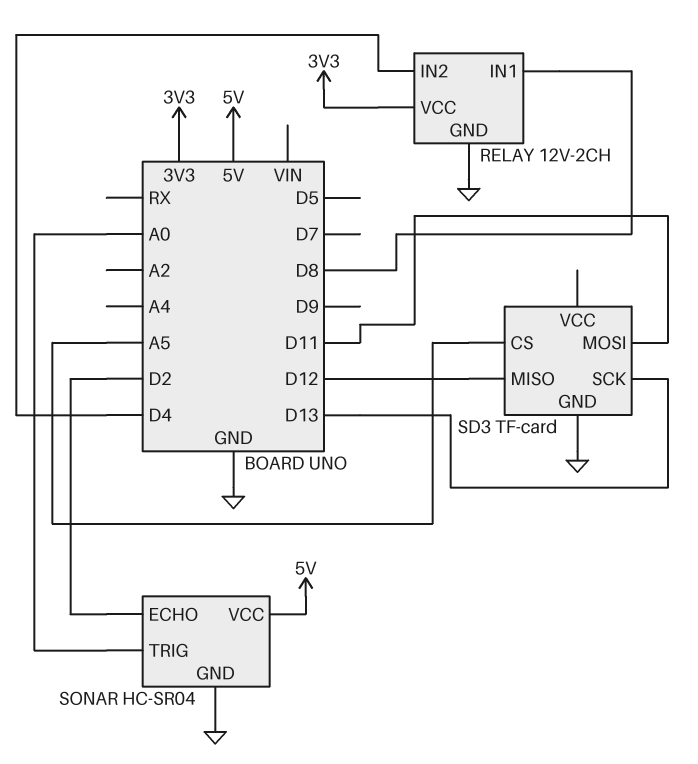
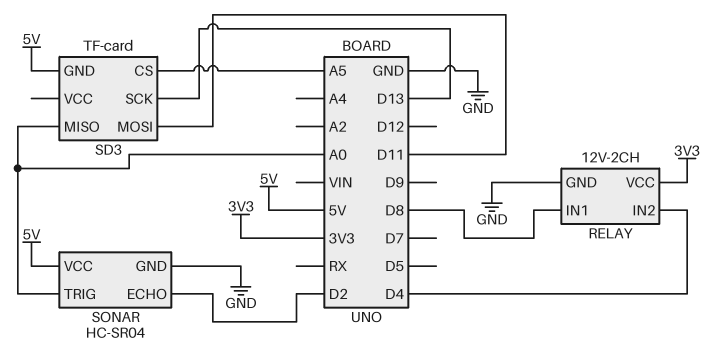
SD3 pin GND: GND -> 5V
SD3 pin MISO: D12 -> A0

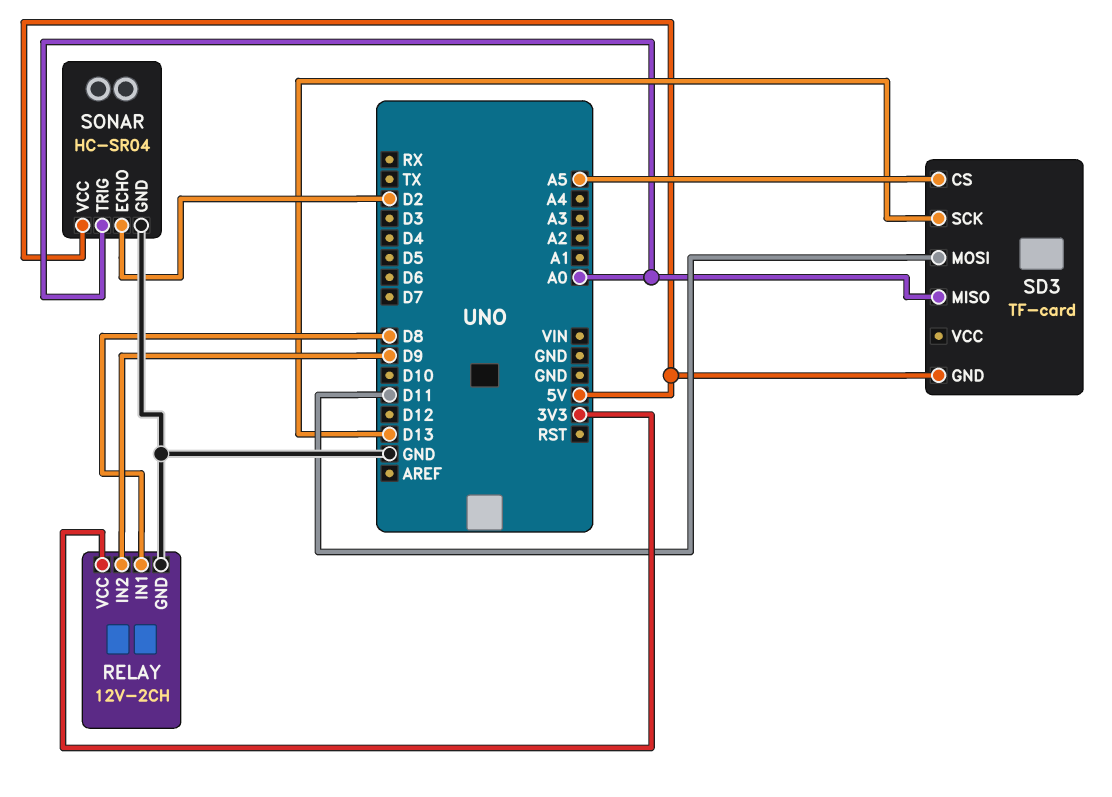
RELAY pin IN2: D4 -> D9

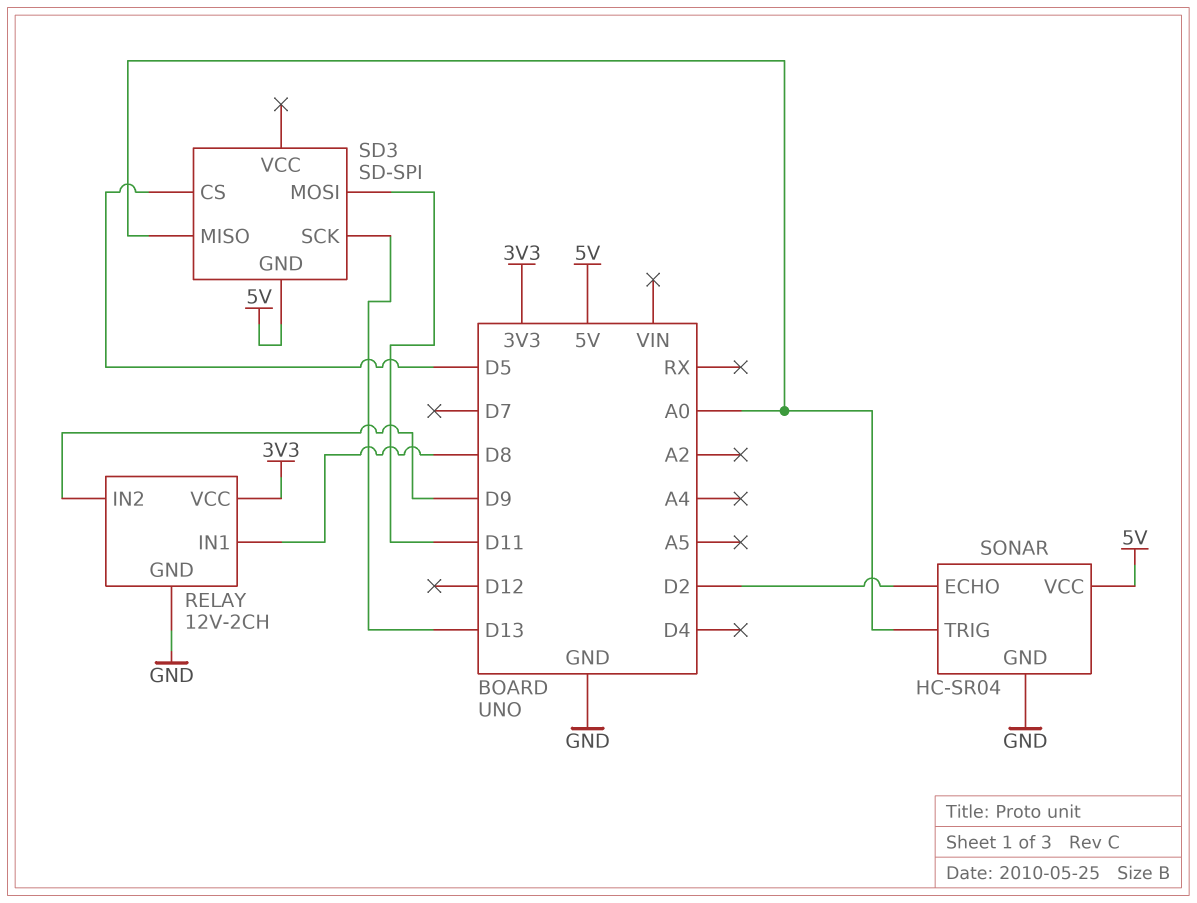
SD3: TF-card -> SD-SPI
SD3 pin CS: A5 -> D5

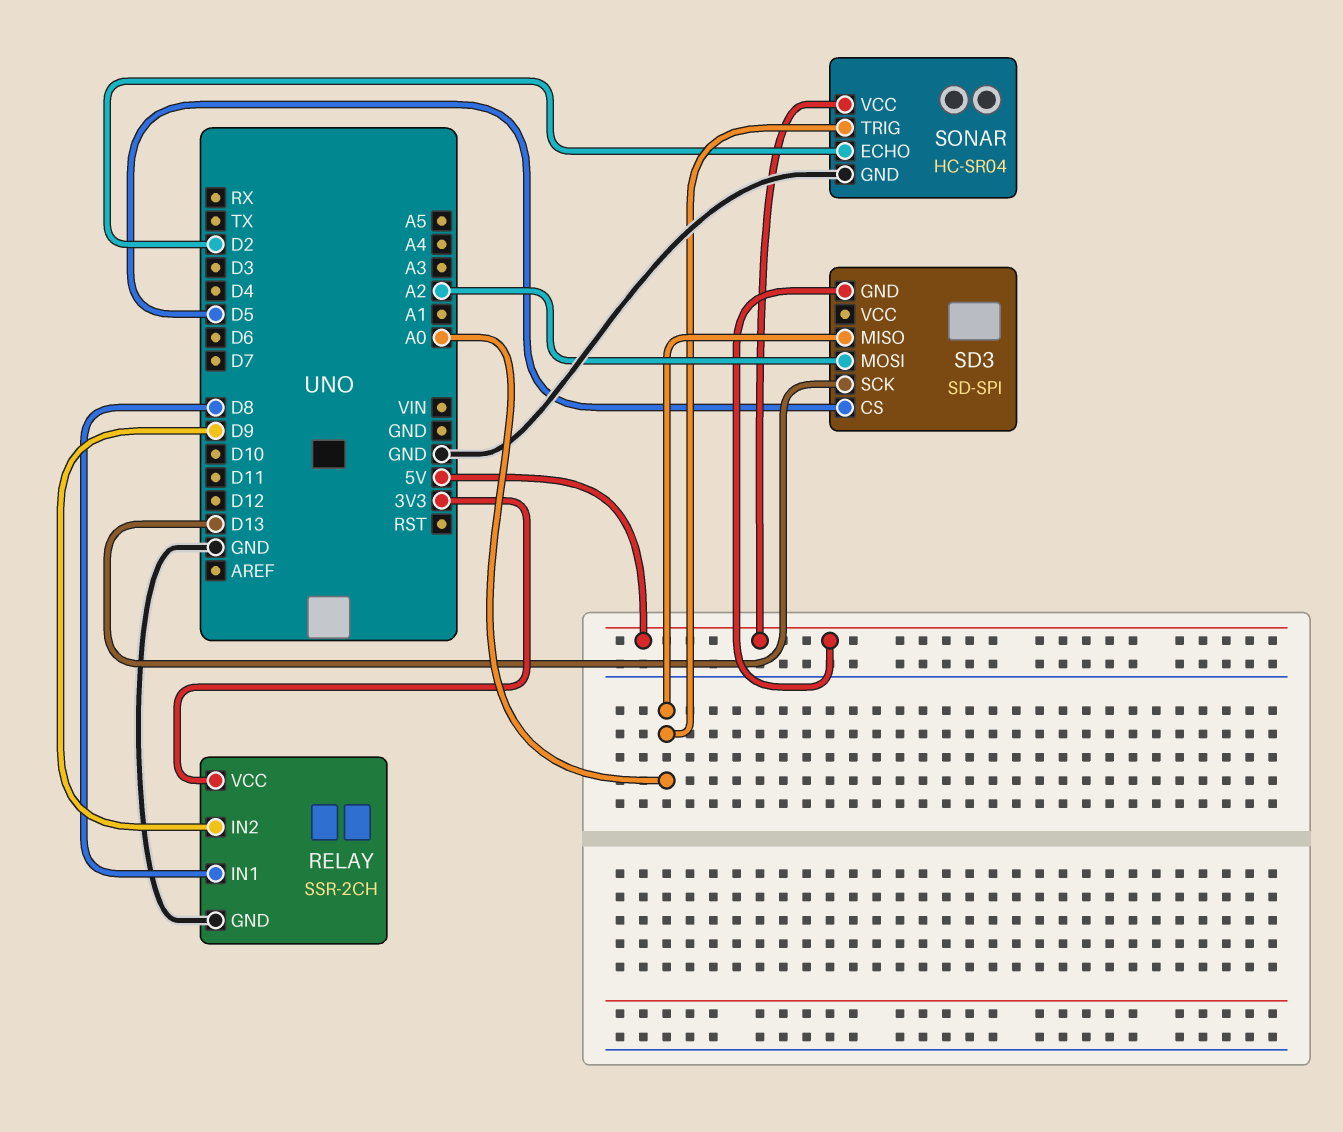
RELAY: 12V-2CH -> SSR-2CH
SD3 pin MOSI: D11 -> A2

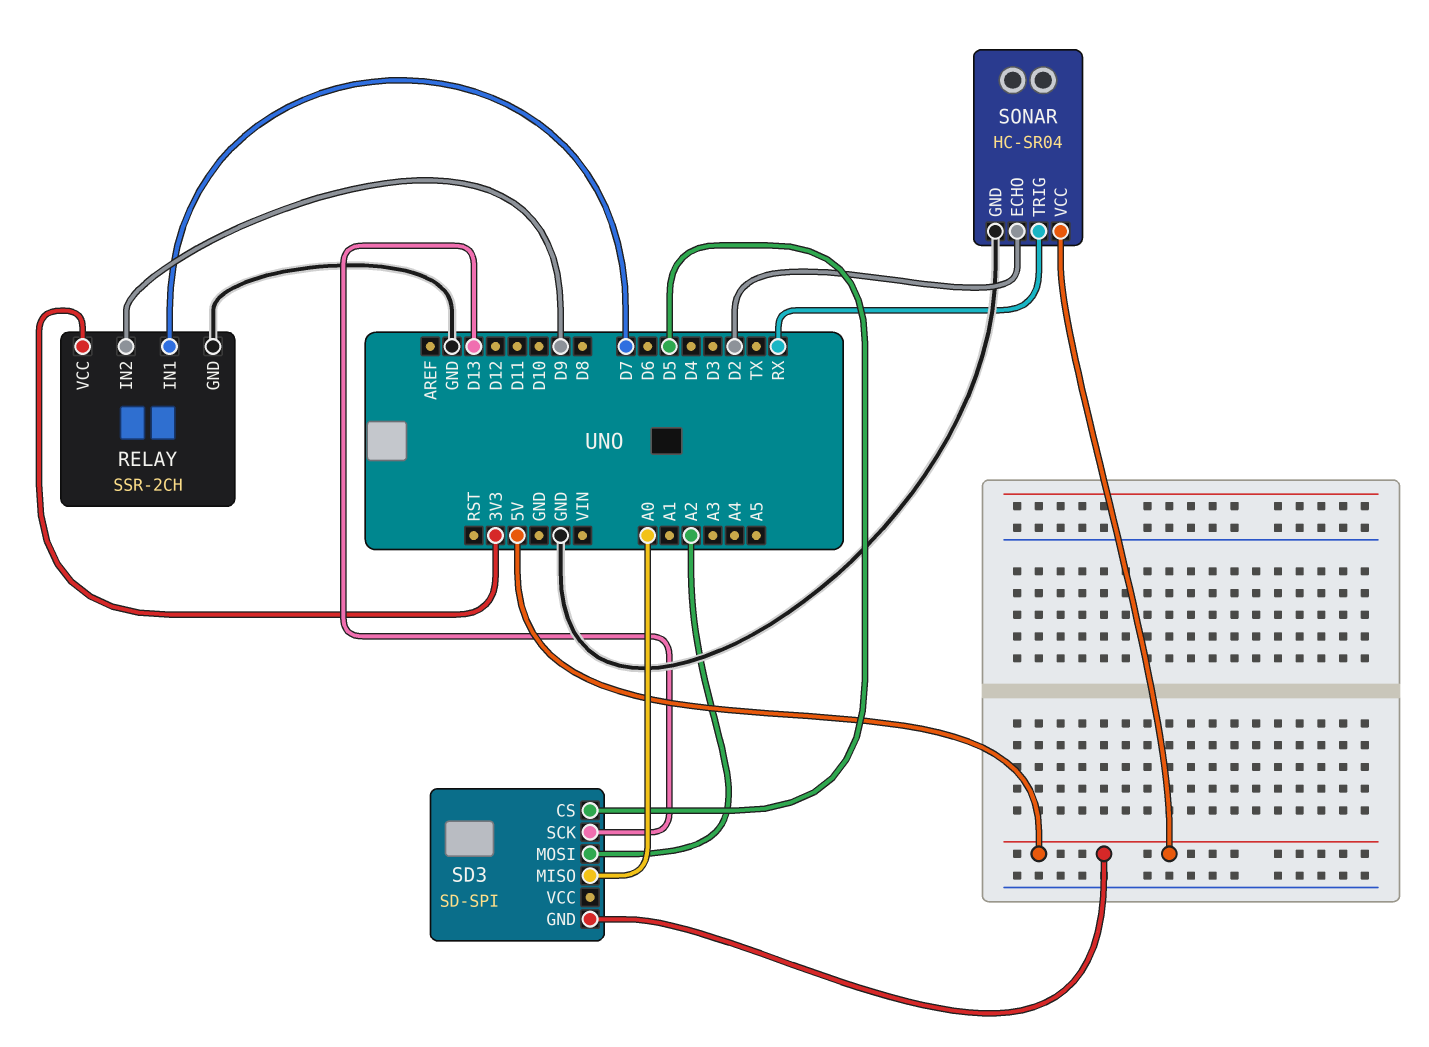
RELAY pin IN1: D8 -> D7
SONAR pin TRIG: A0 -> RX

